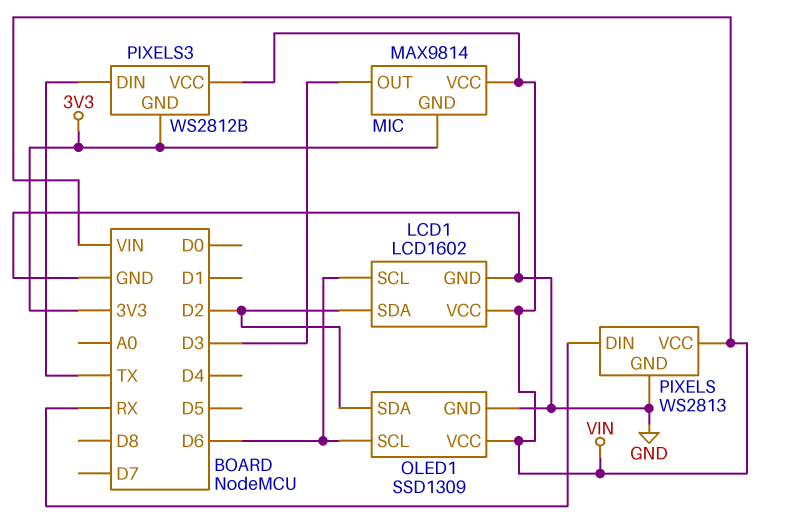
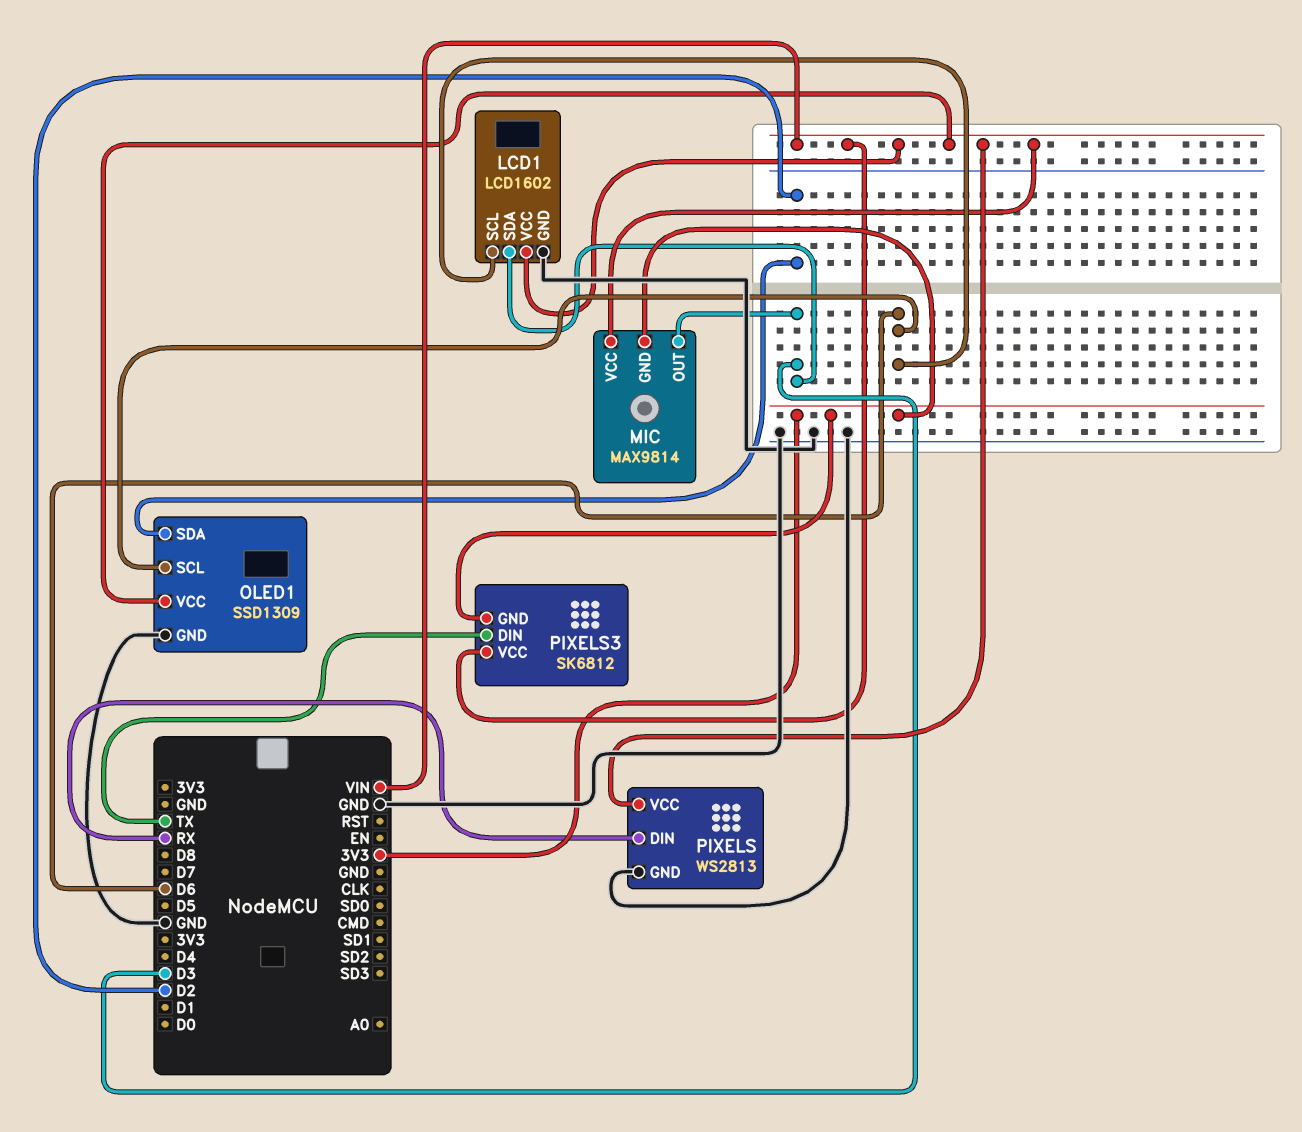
LCD1 pin SDA: D2 -> D3
PIXELS3: WS2812B -> SK6812

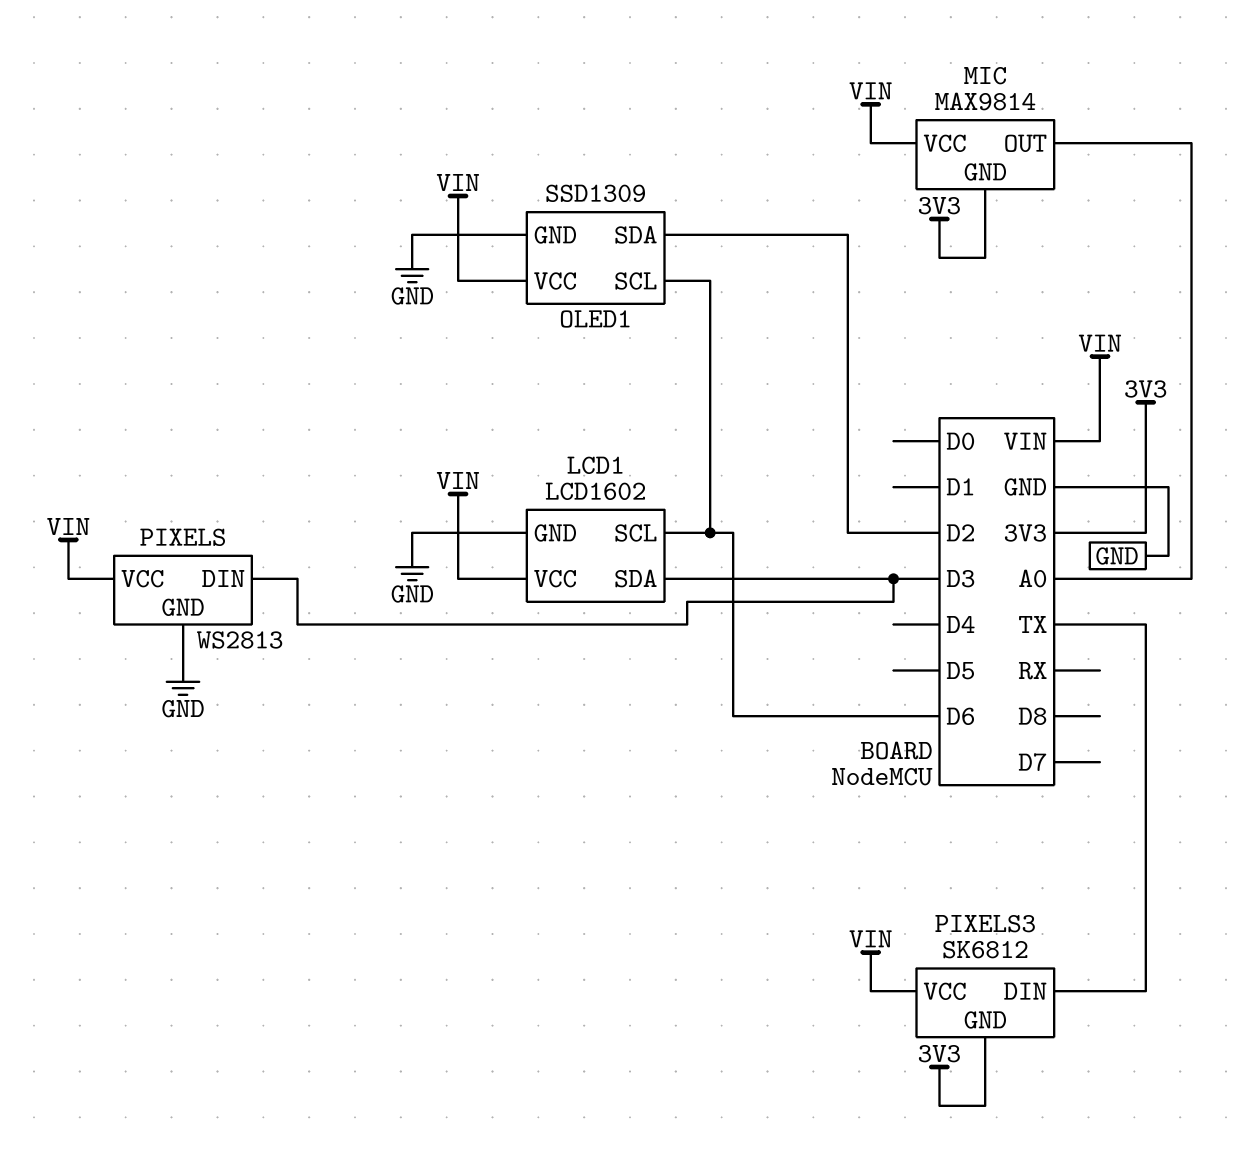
MIC pin OUT: D3 -> A0
PIXELS pin DIN: RX -> D3

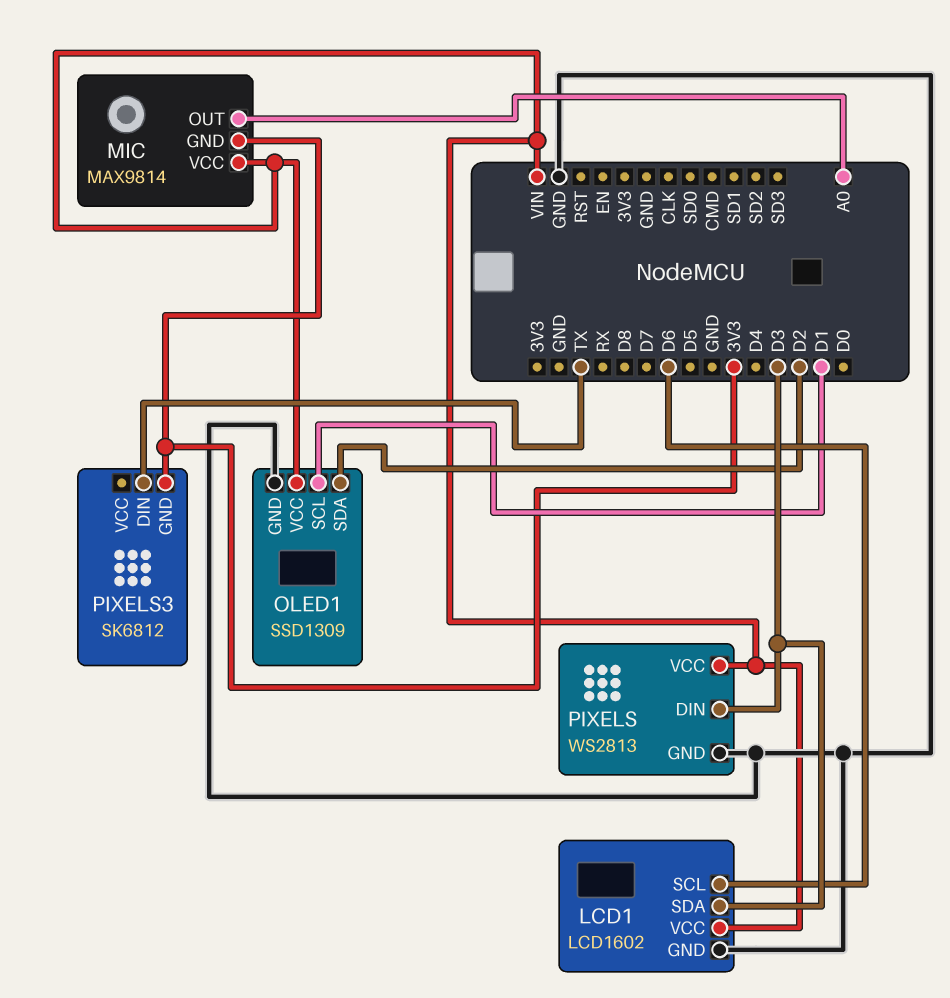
OLED1 pin SCL: D6 -> D1
PIXELS3 pin VCC: VIN -> none

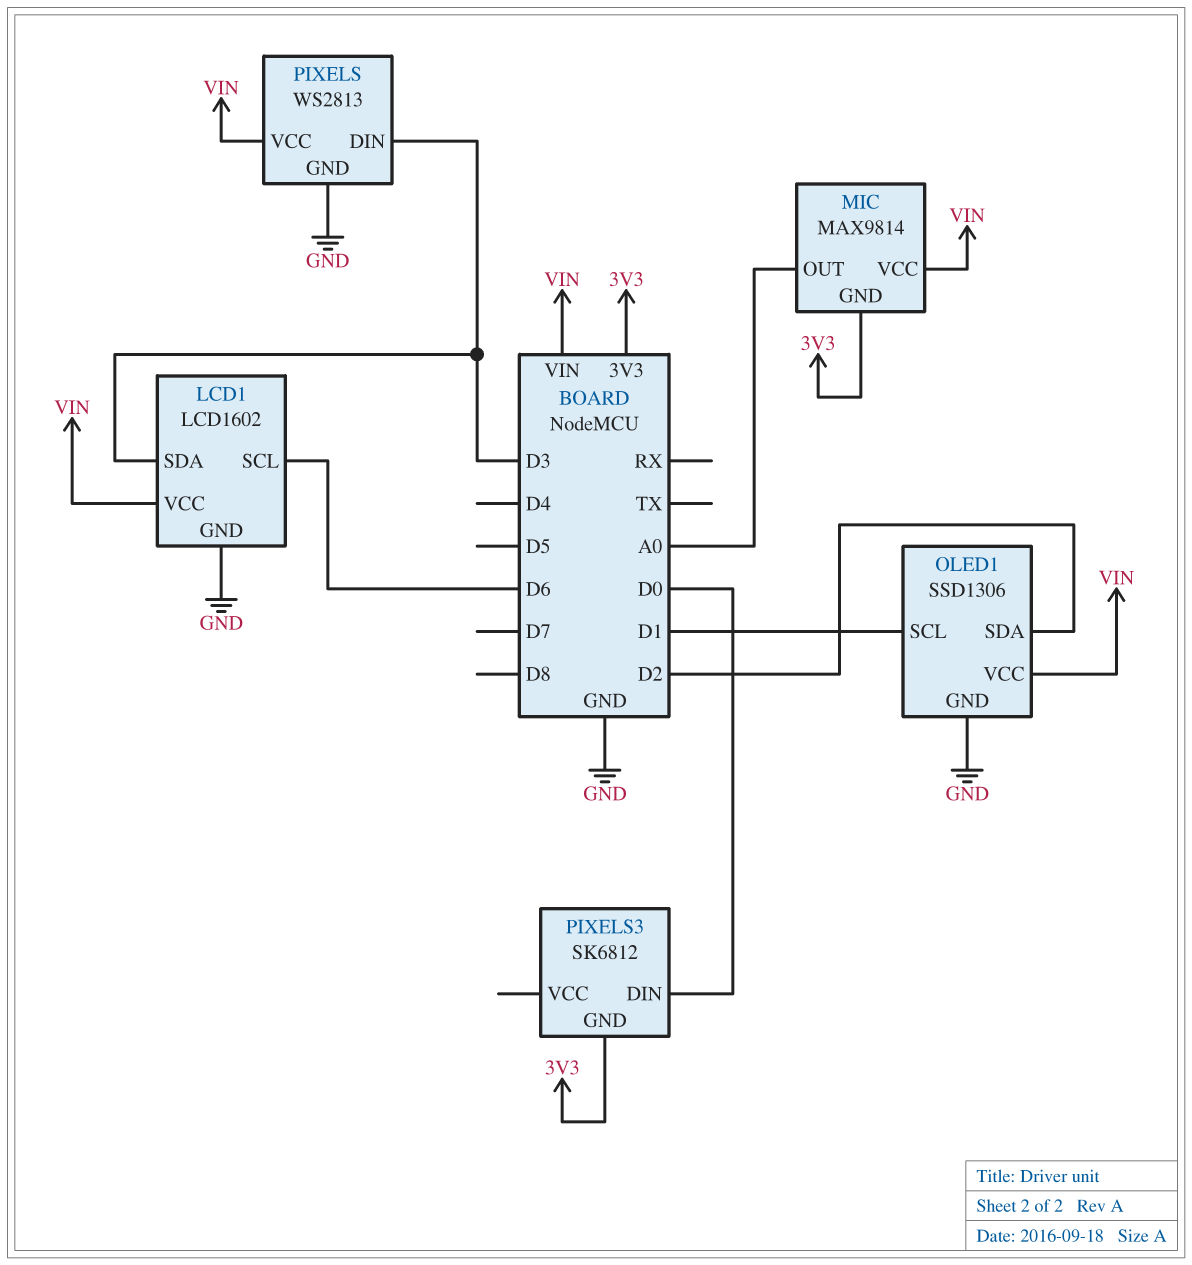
OLED1: SSD1309 -> SSD1306
PIXELS3 pin DIN: TX -> D0

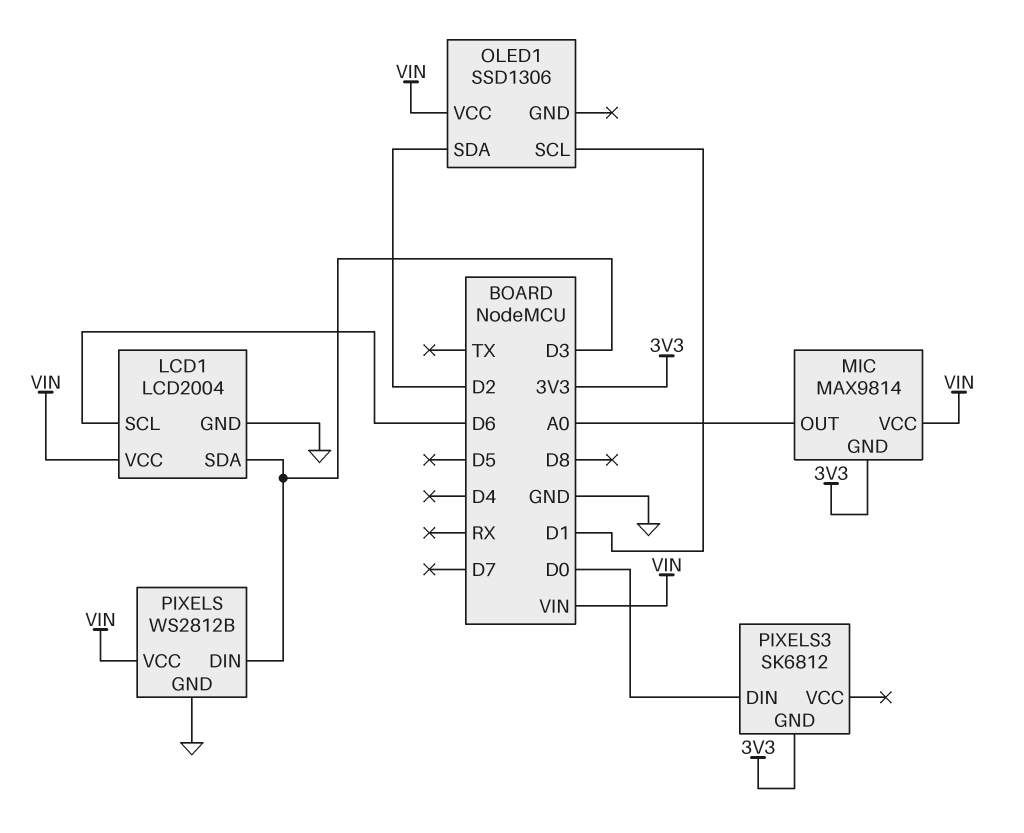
LCD1: LCD1602 -> LCD2004
OLED1 pin GND: GND -> none
PIXELS: WS2813 -> WS2812B

